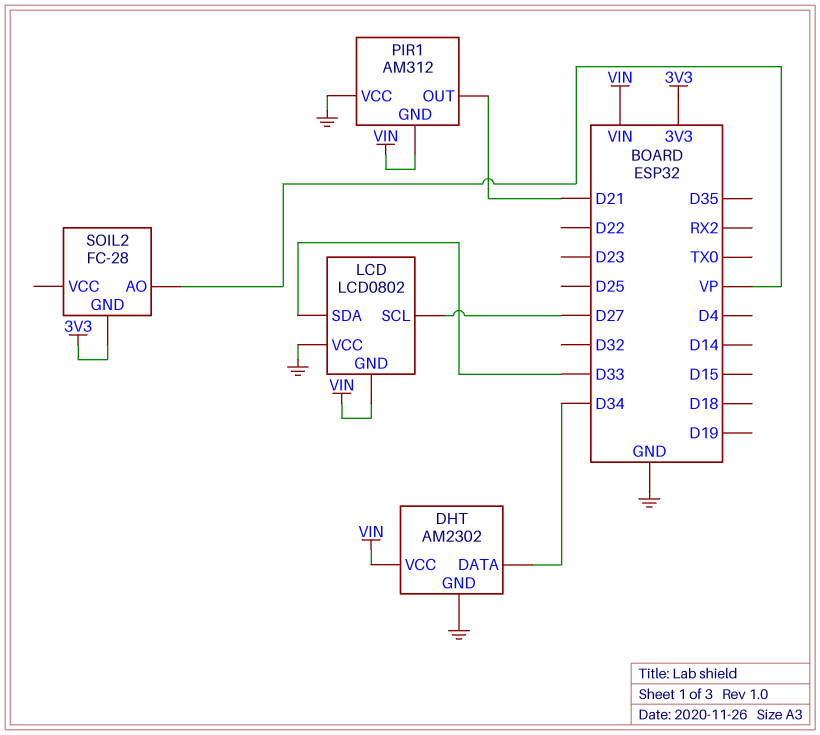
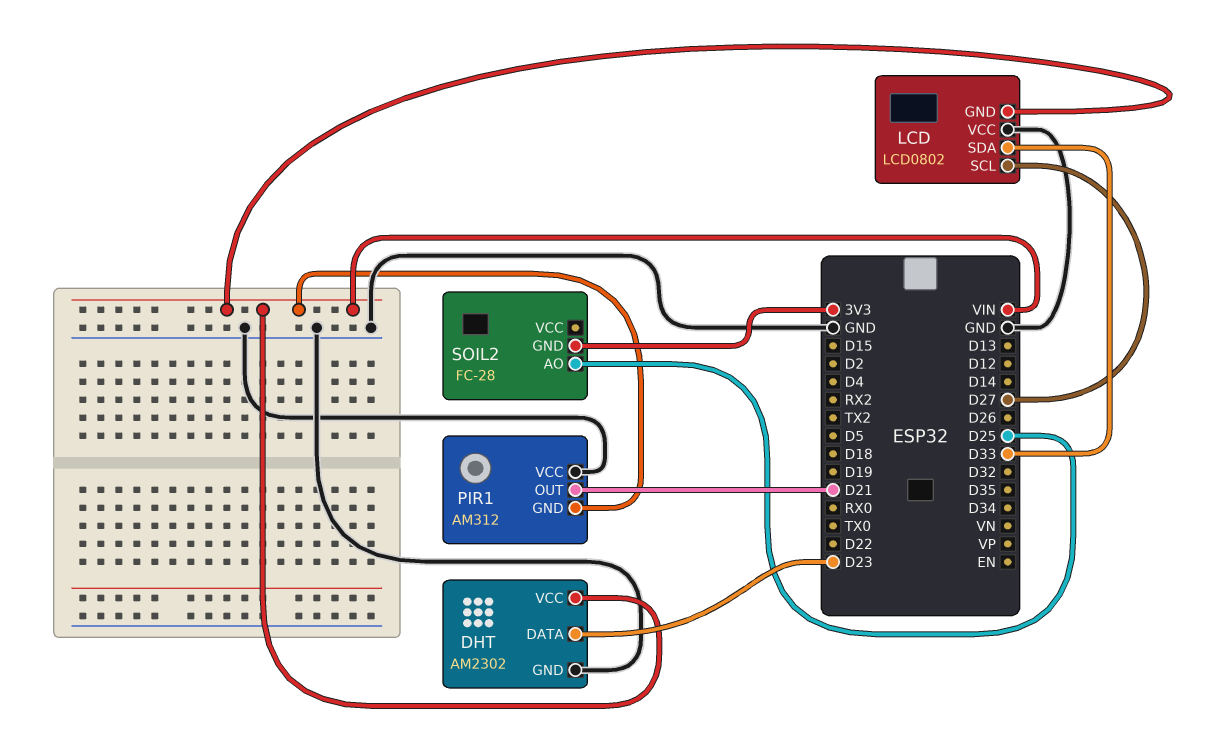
DHT pin DATA: D34 -> D23
SOIL2 pin AO: VP -> D25

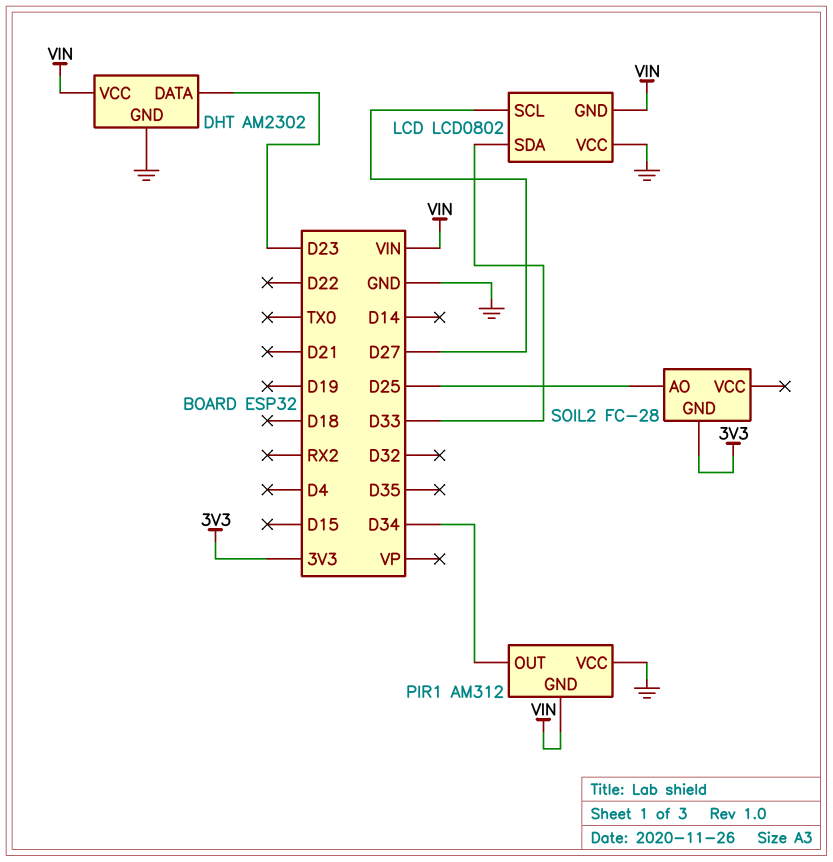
PIR1 pin OUT: D21 -> D34

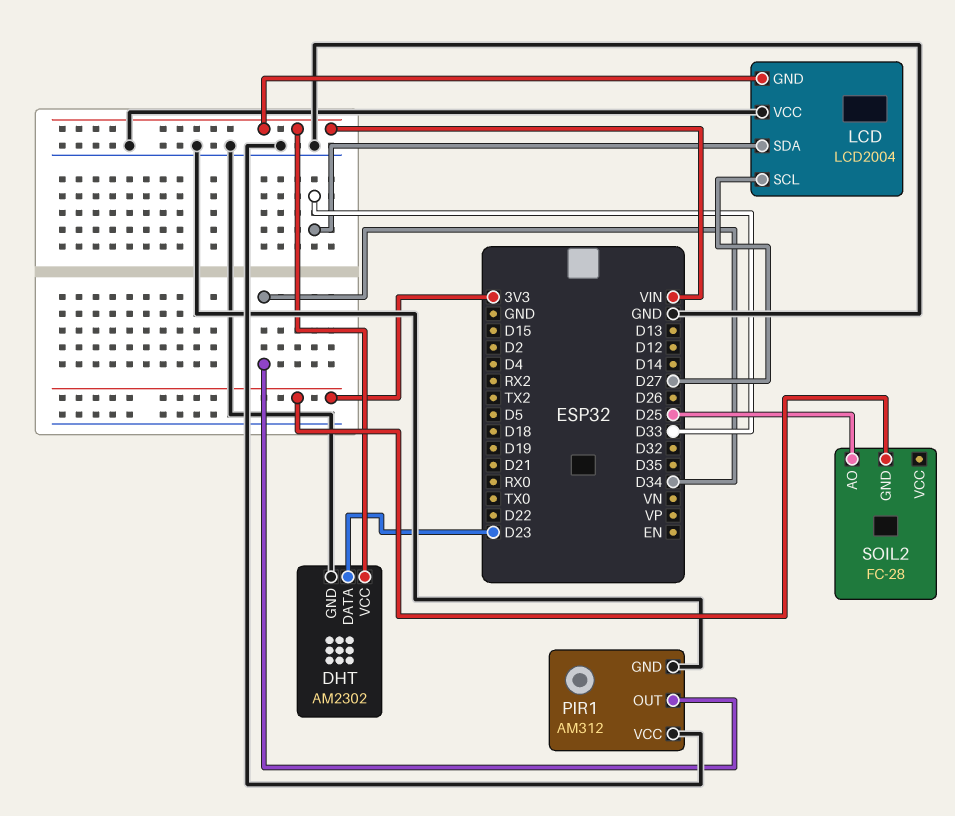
LCD: LCD0802 -> LCD2004
PIR1 pin GND: VIN -> GND

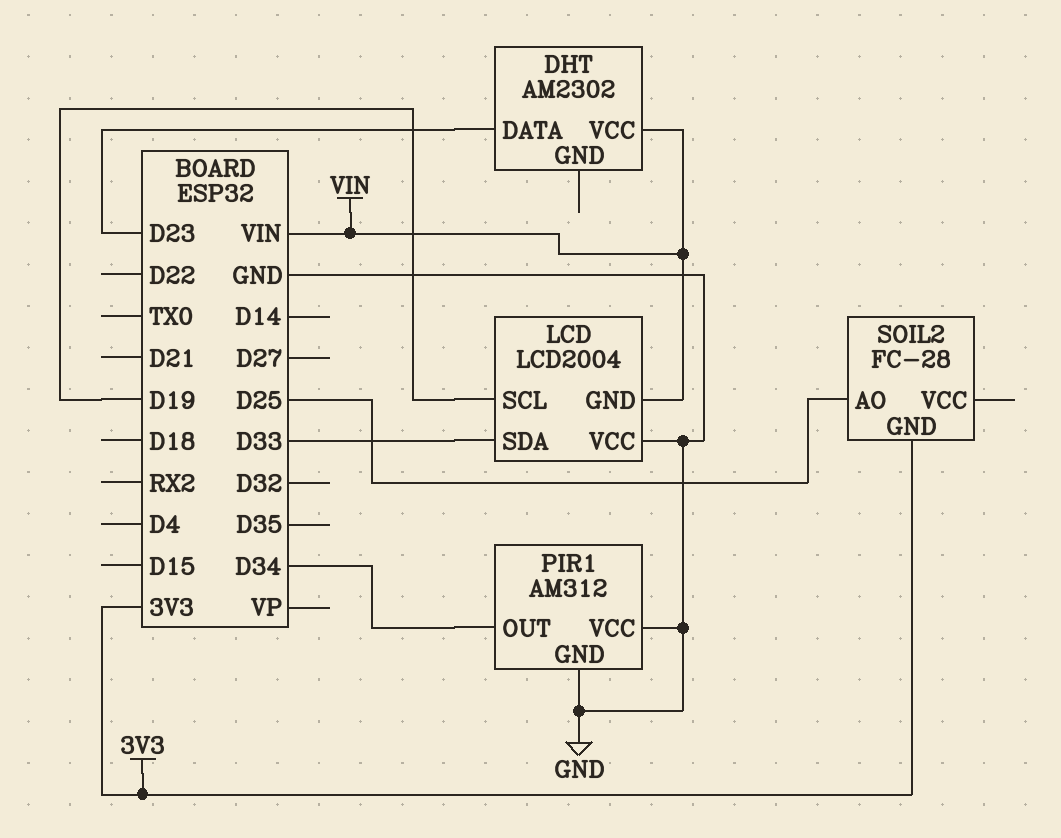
DHT pin GND: GND -> none
LCD pin SCL: D27 -> D19

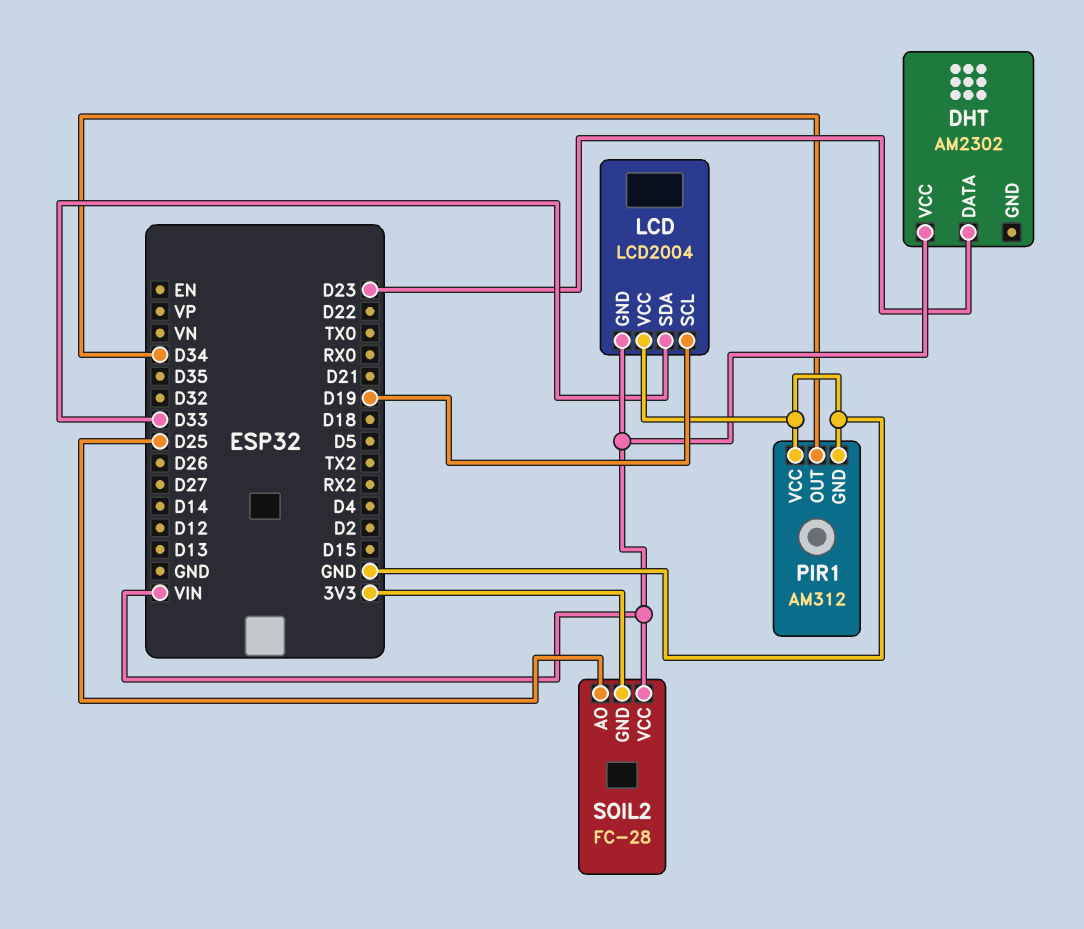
SOIL2 pin VCC: none -> VIN

